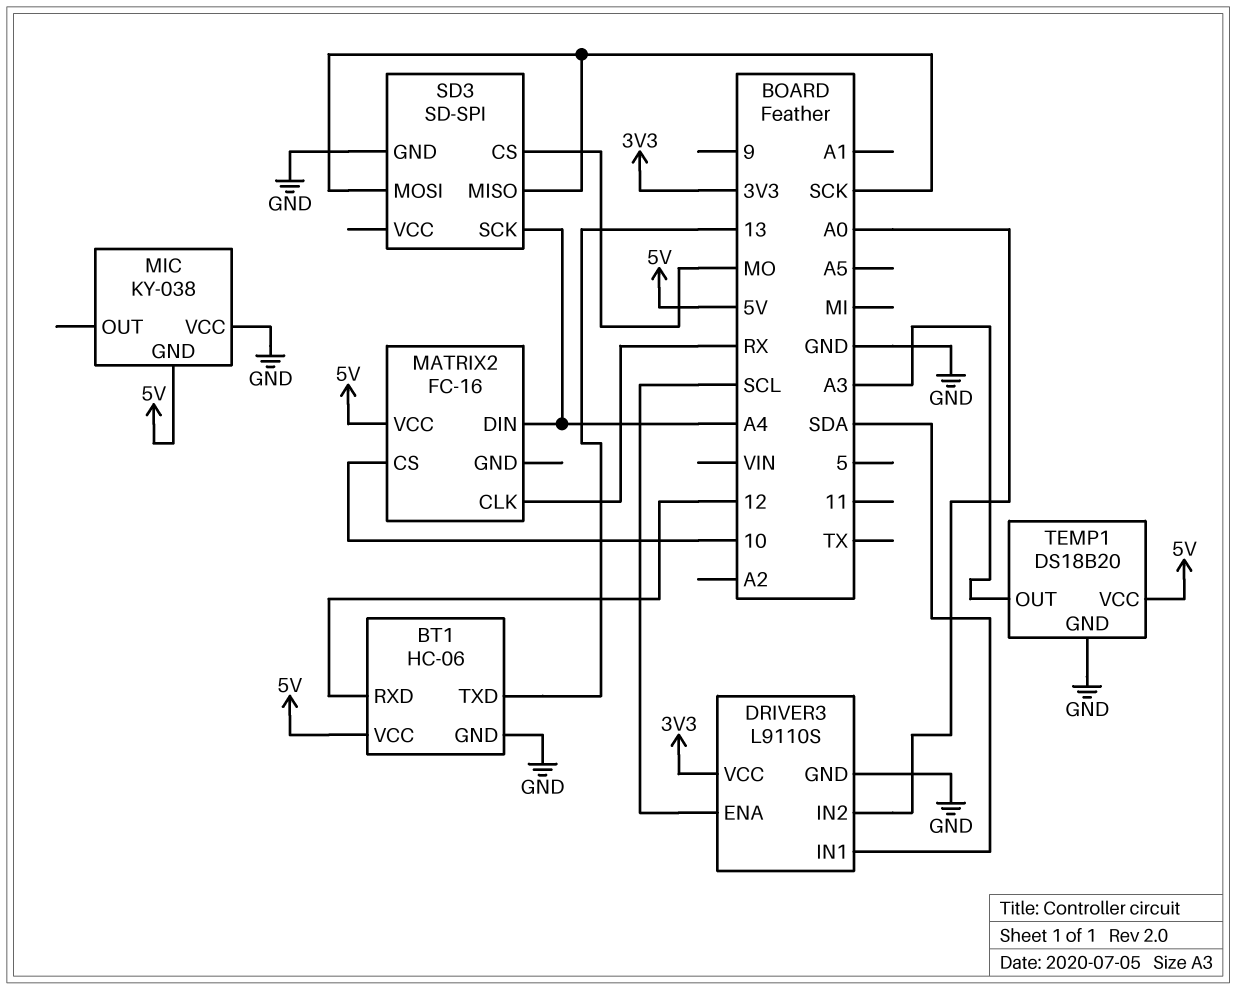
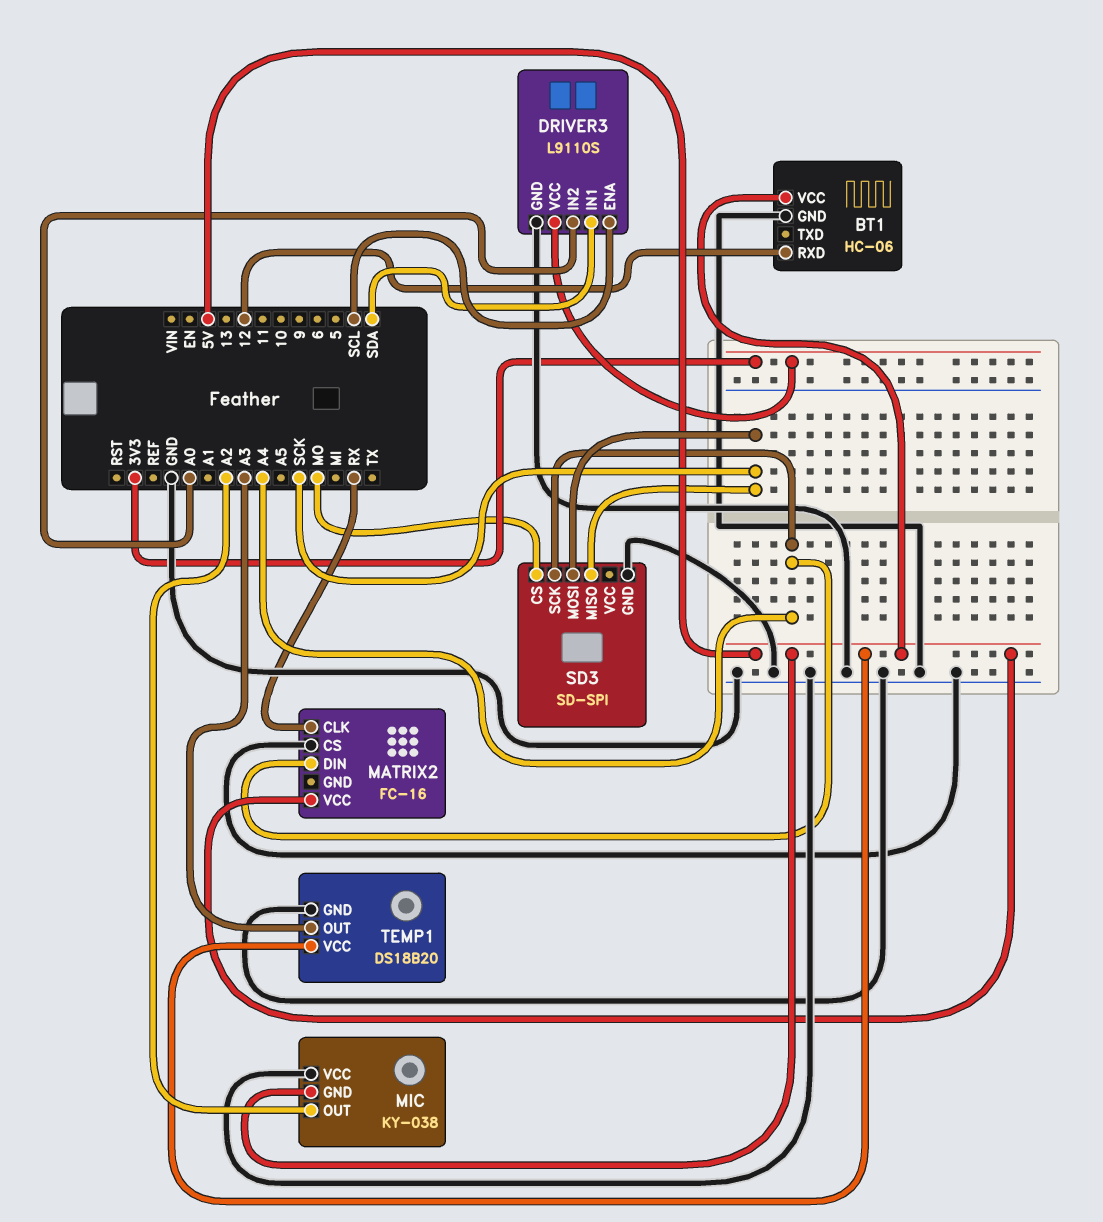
BT1 pin TXD: 13 -> none
MATRIX2 pin CS: 10 -> GND
MIC pin OUT: none -> A2

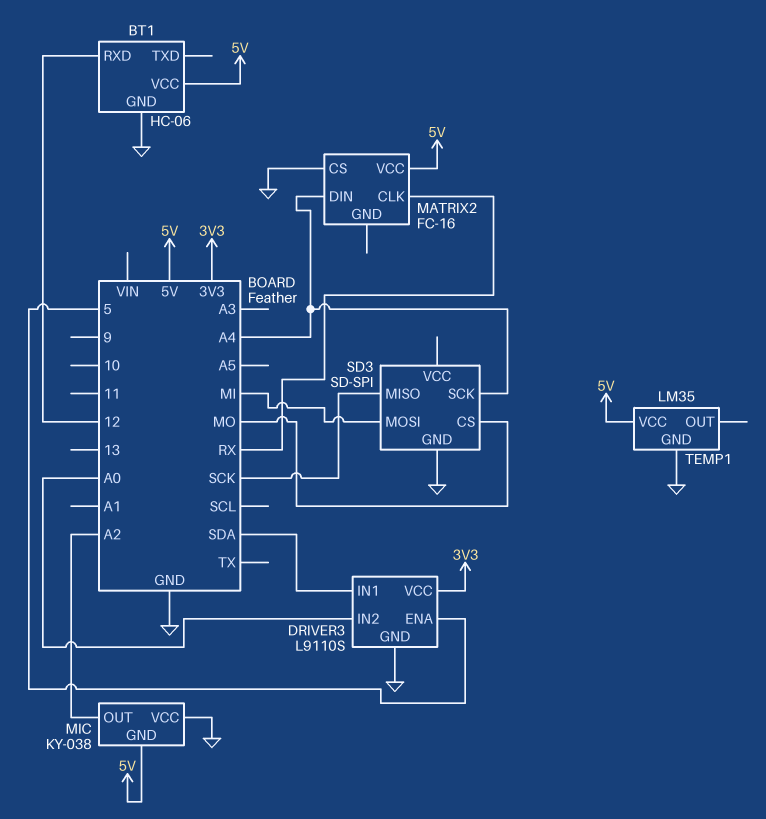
DRIVER3 pin ENA: SCL -> 5
SD3 pin MOSI: SCK -> MI
TEMP1: DS18B20 -> LM35
TEMP1 pin OUT: A3 -> none

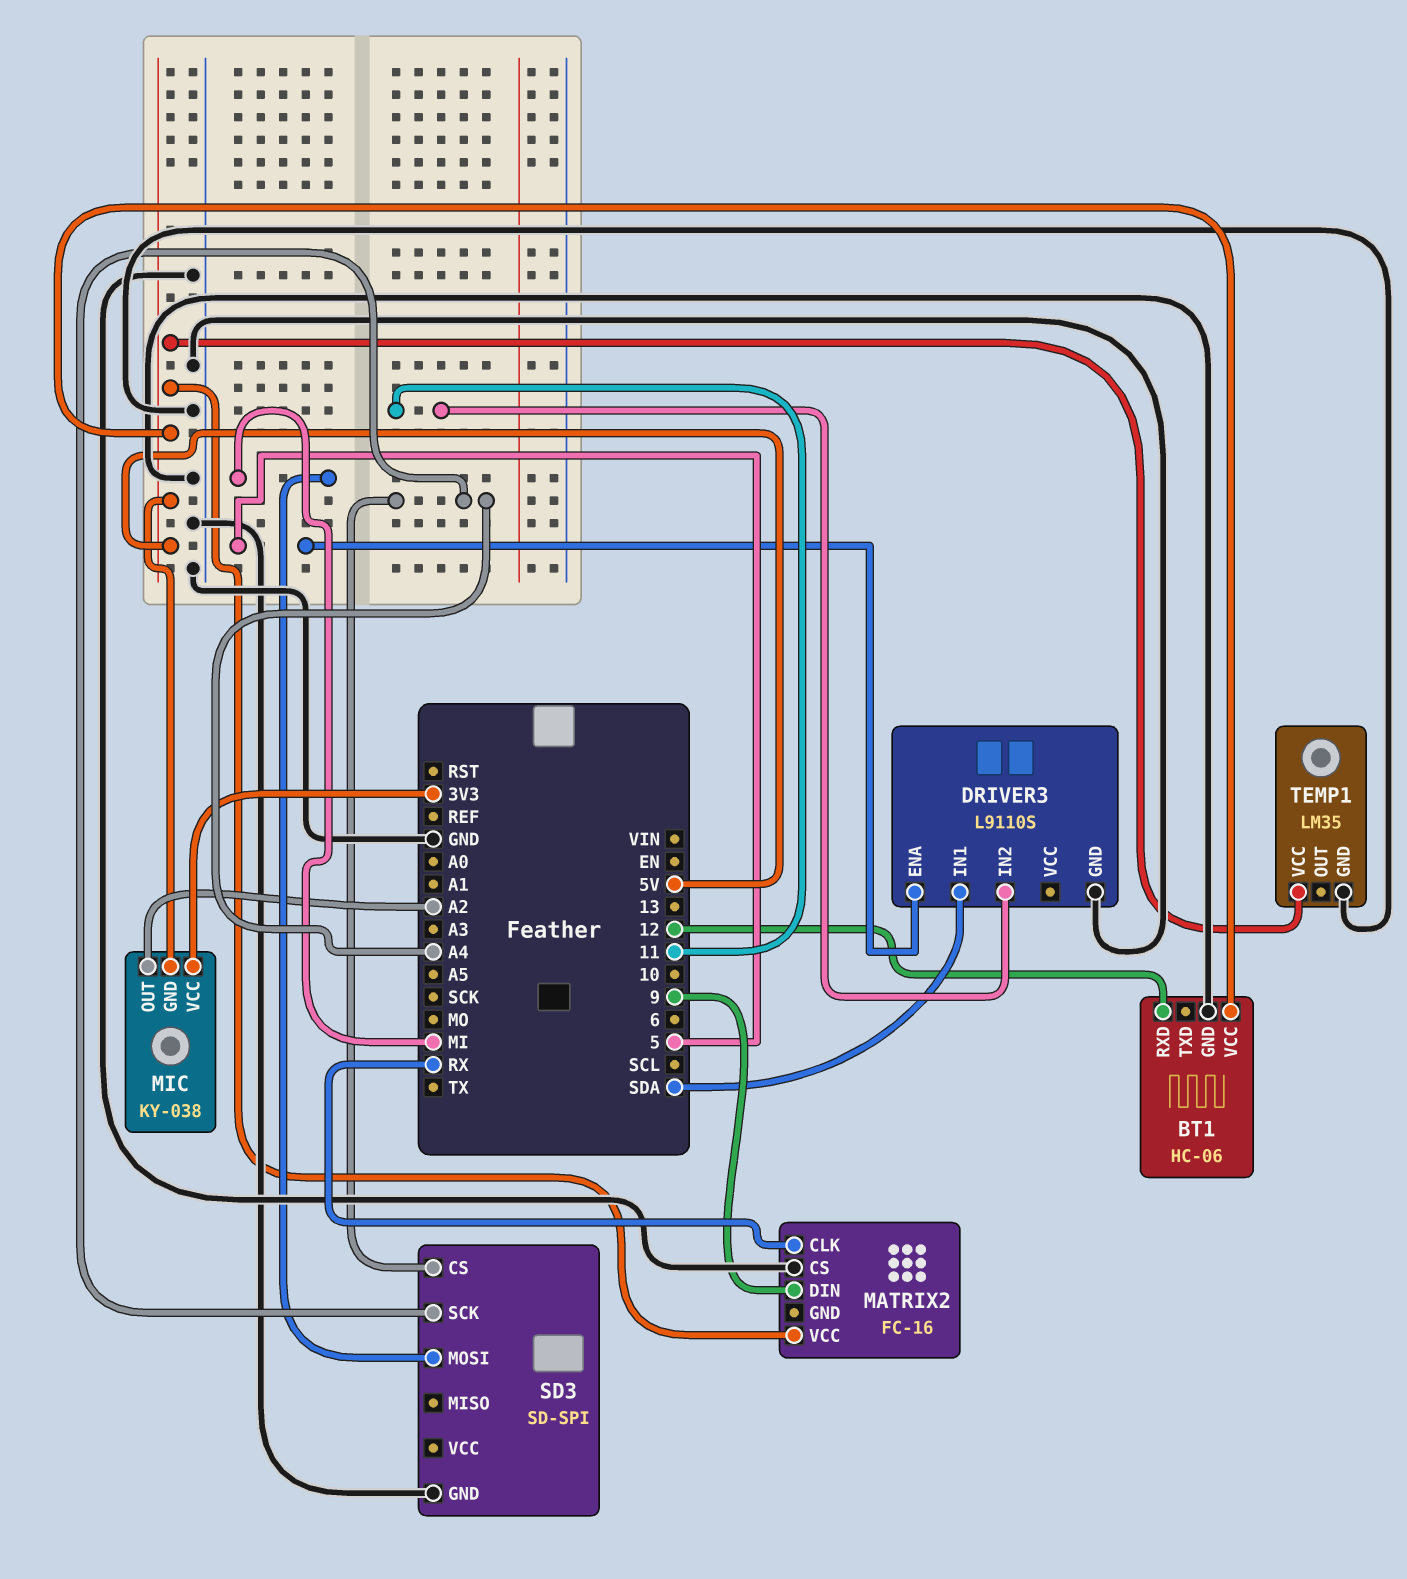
DRIVER3 pin IN2: A0 -> 11
DRIVER3 pin VCC: 3V3 -> none
MATRIX2 pin DIN: A4 -> 9
MIC pin VCC: GND -> 3V3
SD3 pin CS: MO -> A4
SD3 pin MISO: SCK -> none

